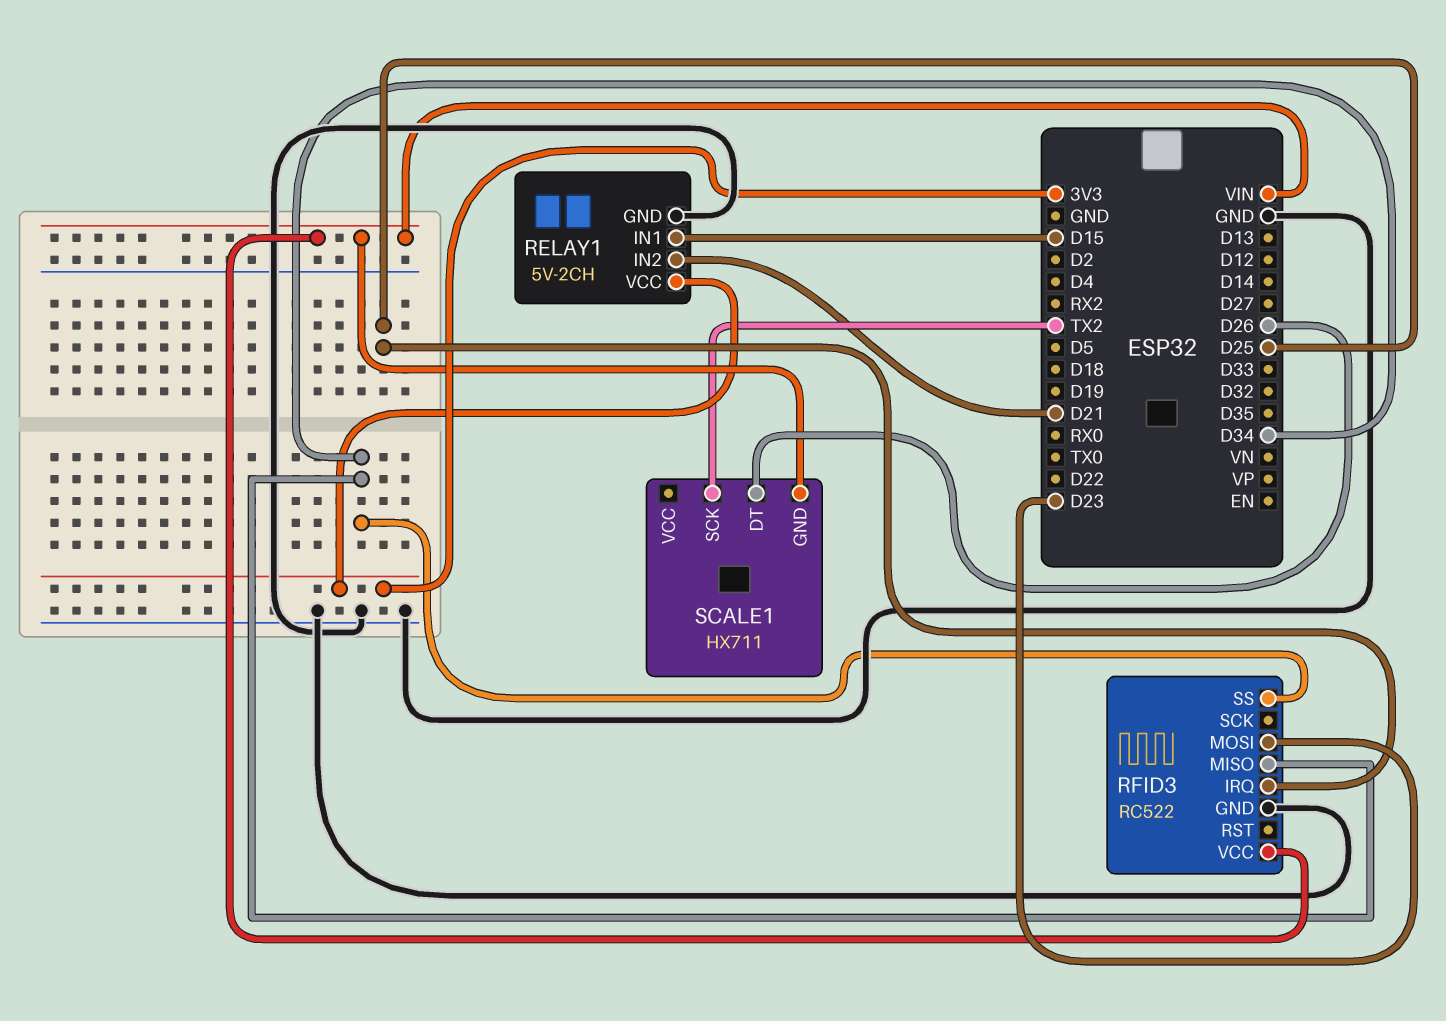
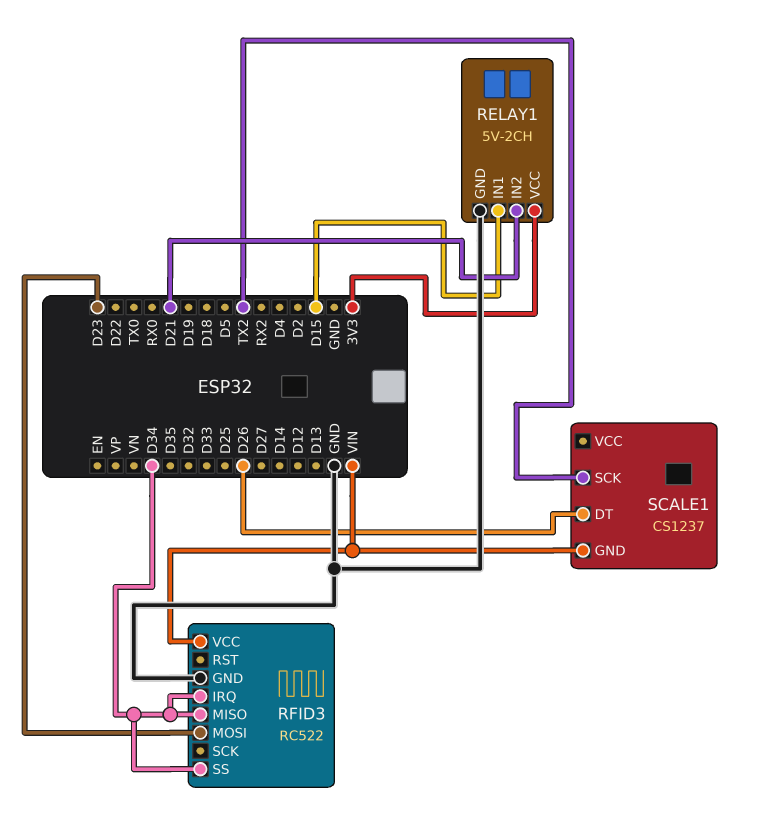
RFID3 pin IRQ: D25 -> D34
SCALE1: HX711 -> CS1237

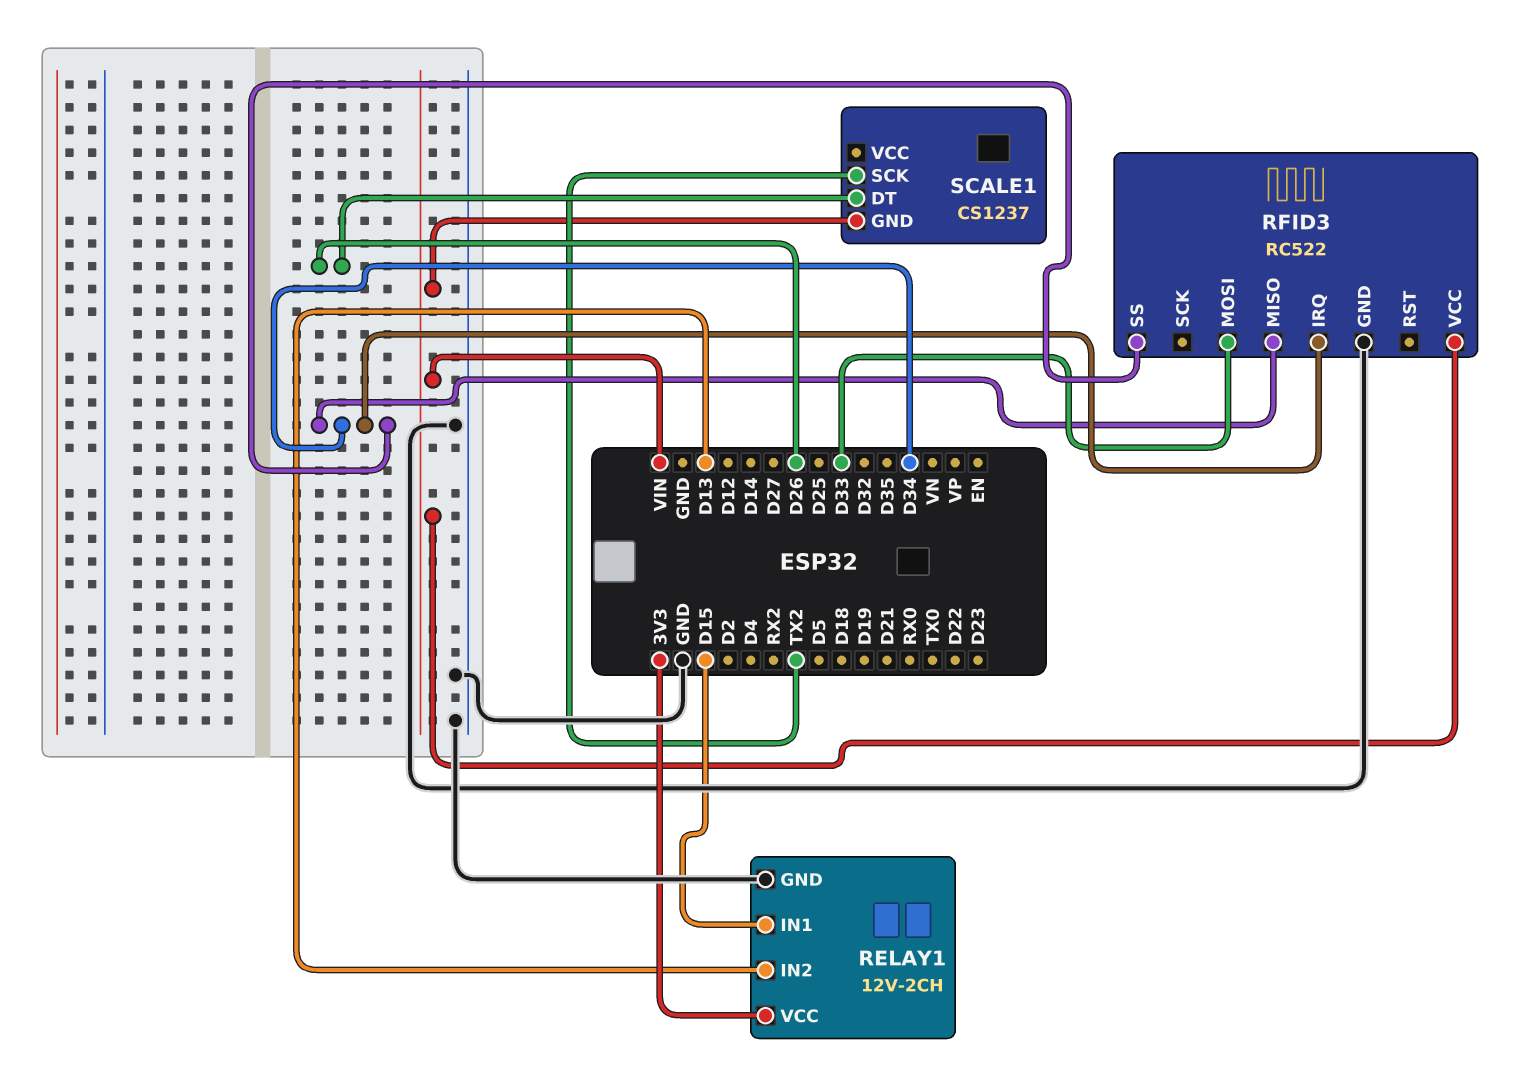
RELAY1: 5V-2CH -> 12V-2CH
RELAY1 pin IN2: D21 -> D13
RFID3 pin MOSI: D23 -> D33

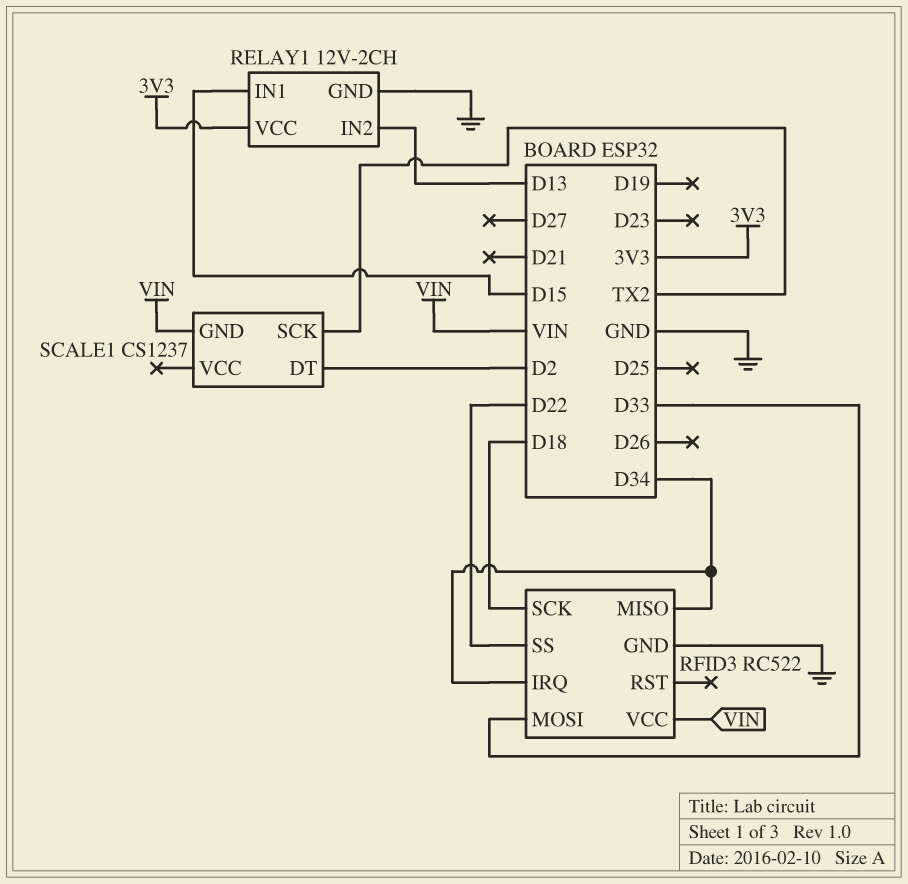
RFID3 pin SCK: none -> D18
RFID3 pin SS: D34 -> D22
SCALE1 pin DT: D26 -> D2

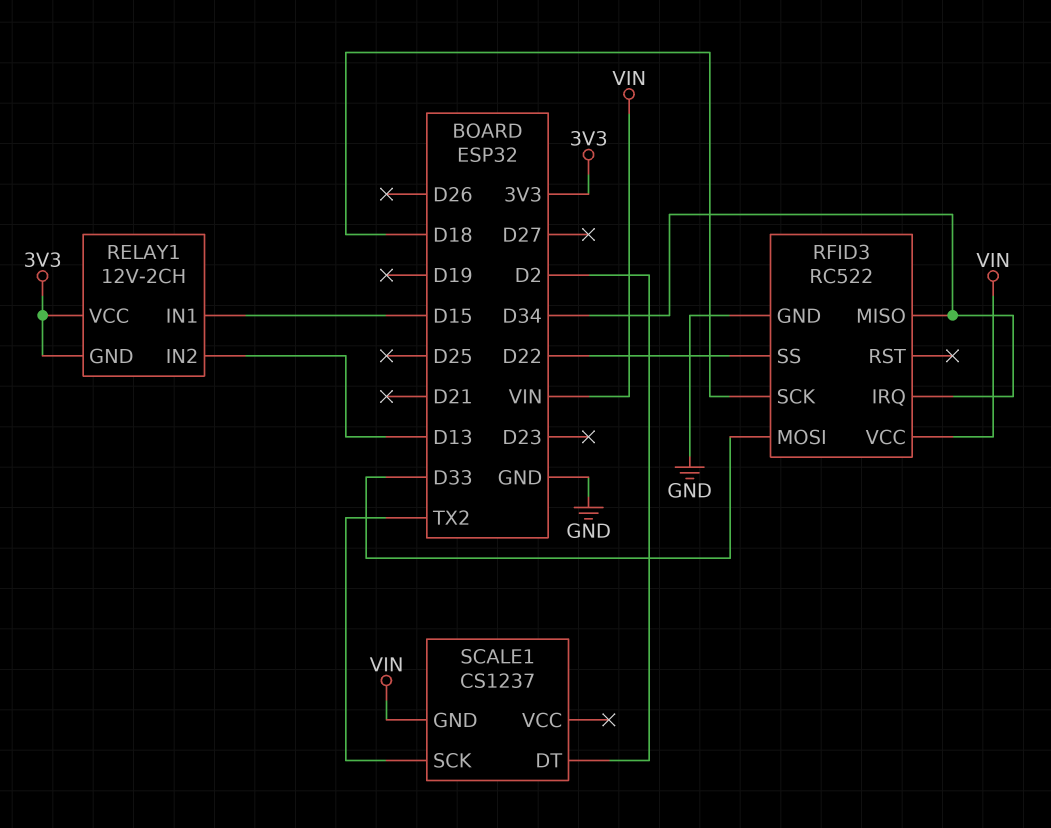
RELAY1 pin GND: GND -> 3V3

